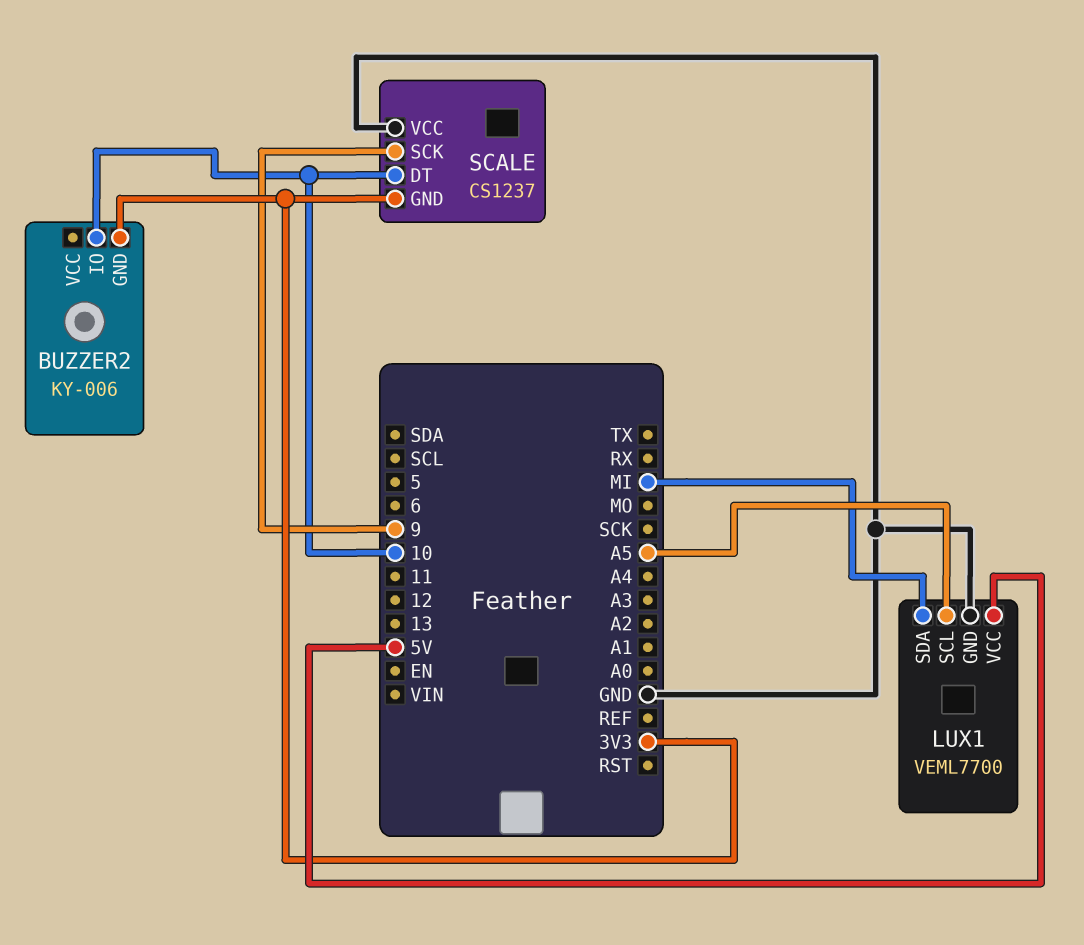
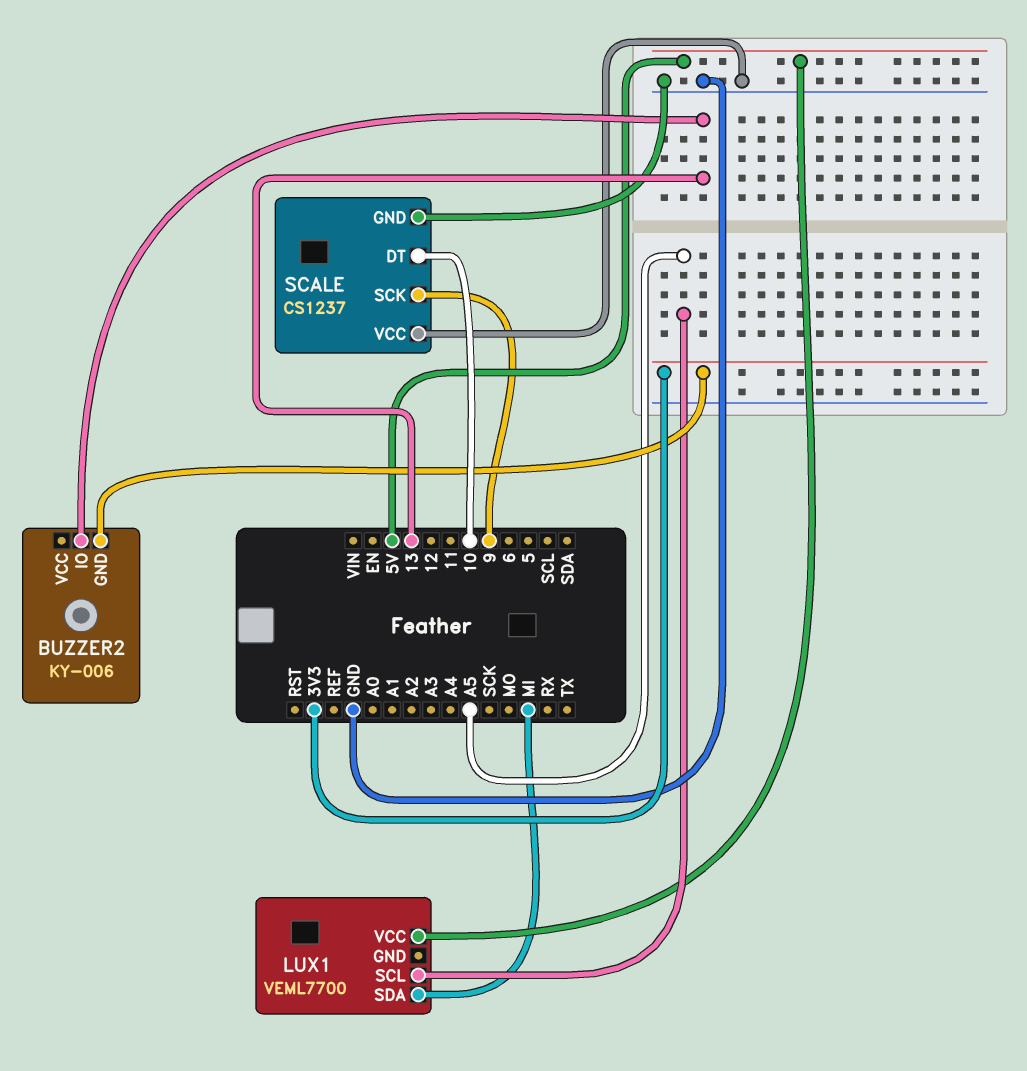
BUZZER2 pin IO: 10 -> 13
LUX1 pin GND: GND -> none
SCALE pin GND: 3V3 -> GND

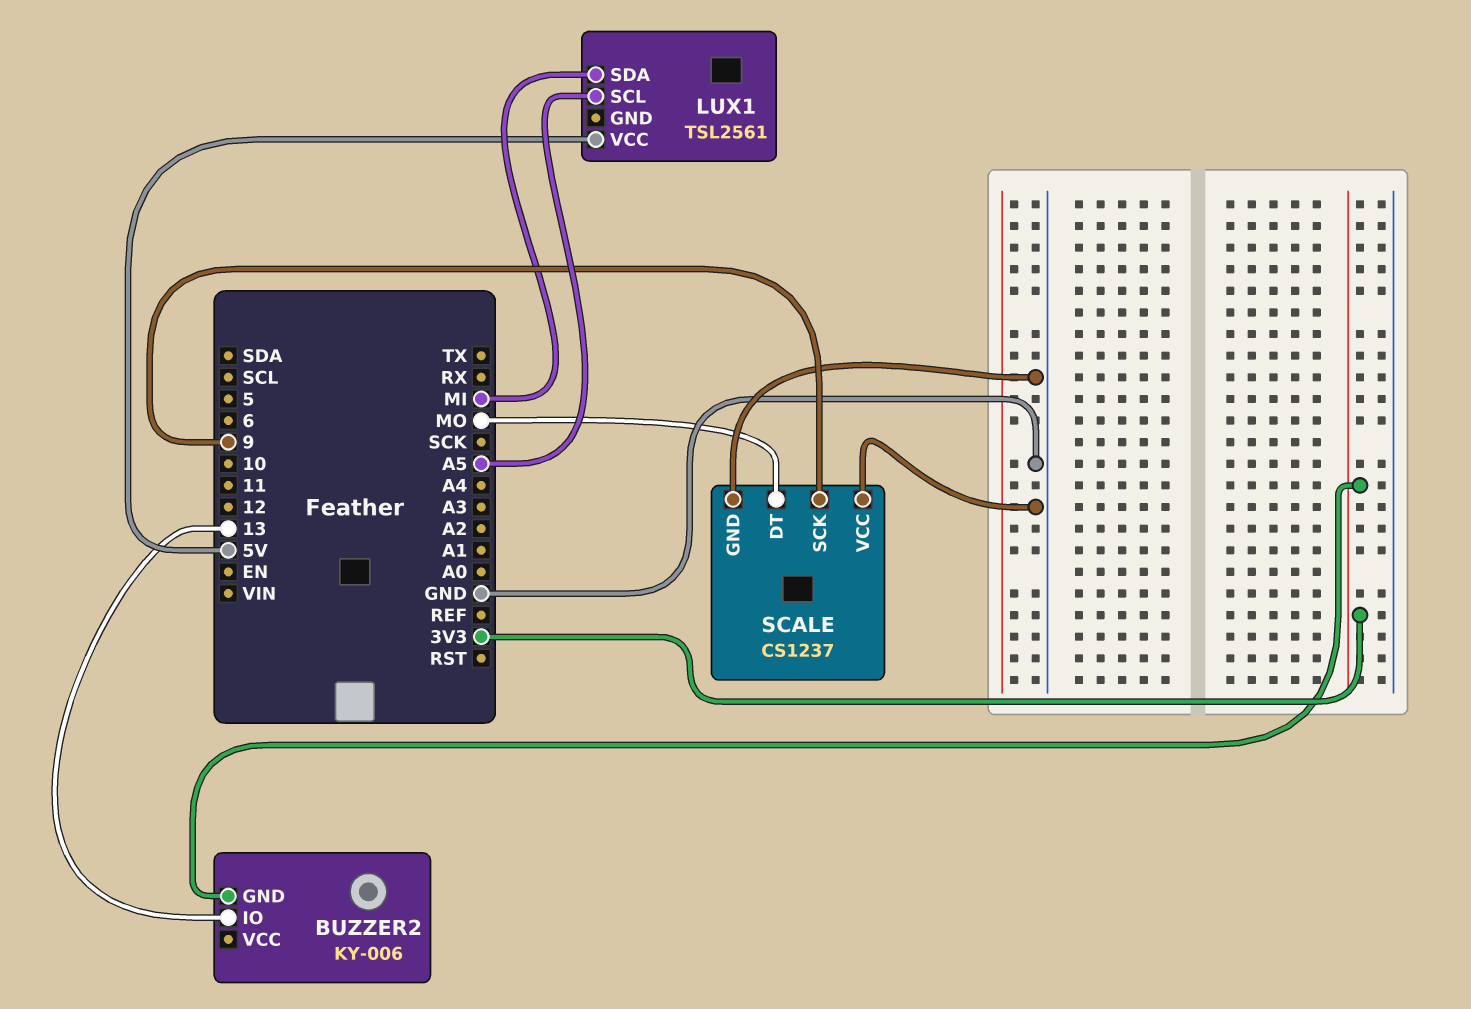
LUX1: VEML7700 -> TSL2561
SCALE pin DT: 10 -> MO

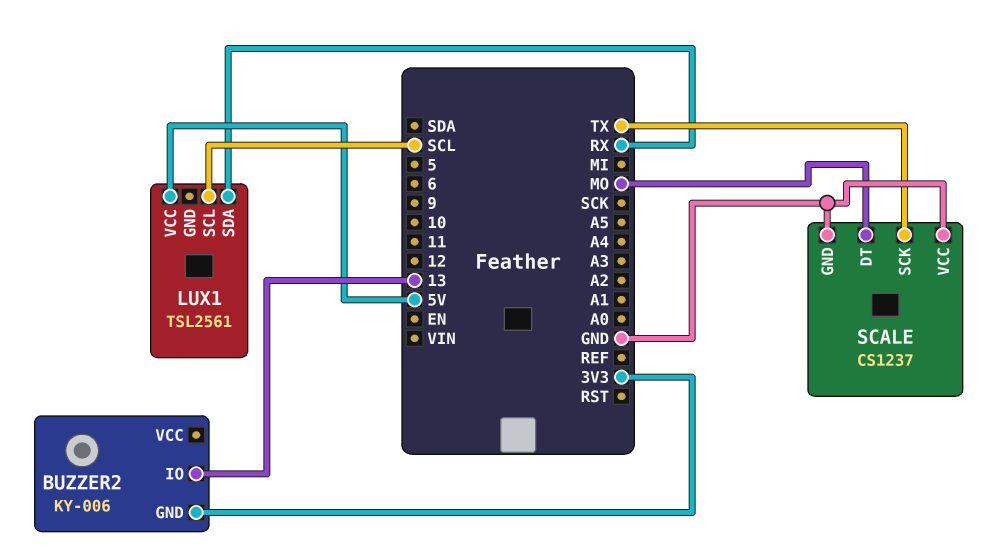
LUX1 pin SCL: A5 -> SCL
LUX1 pin SDA: MI -> RX
SCALE pin SCK: 9 -> TX

